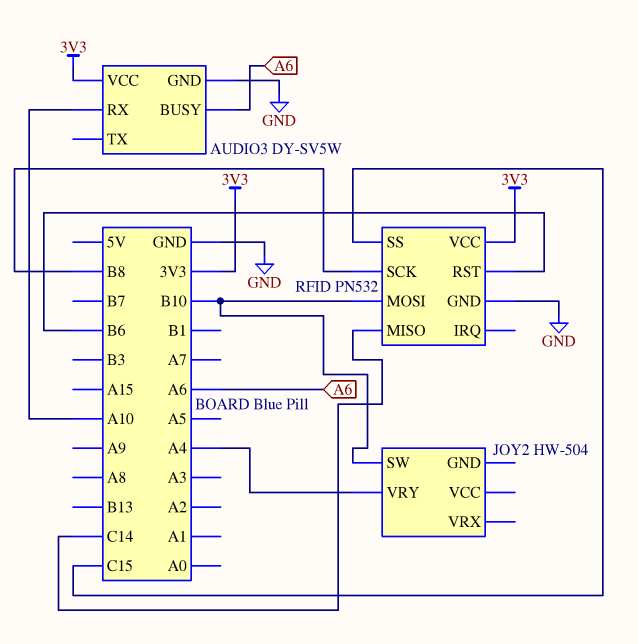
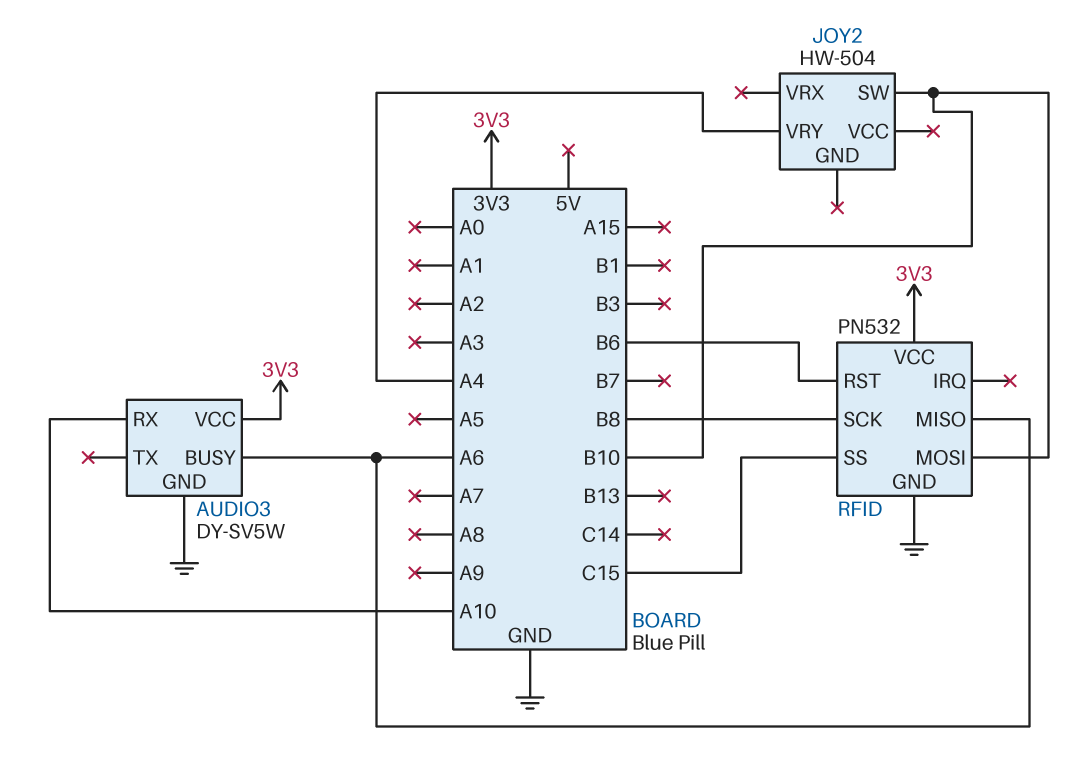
RFID pin MISO: C14 -> A6

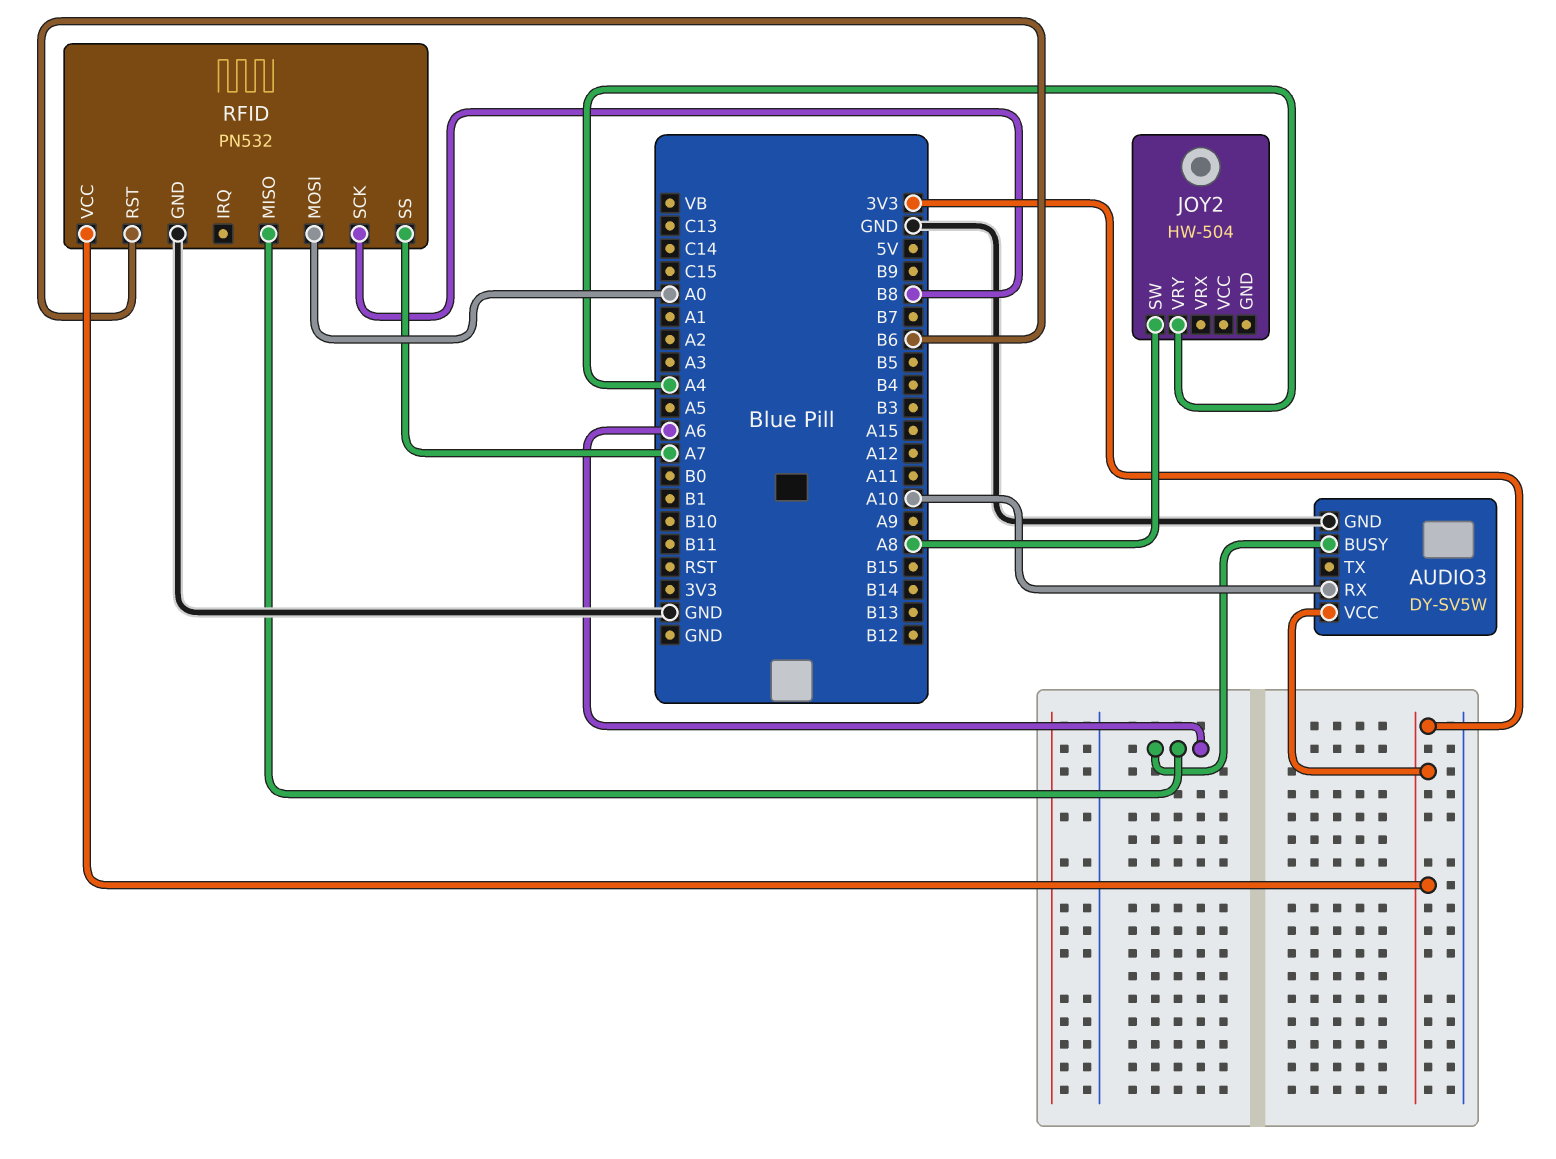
JOY2 pin SW: B10 -> A8
RFID pin MOSI: B10 -> A0
RFID pin SS: C15 -> A7

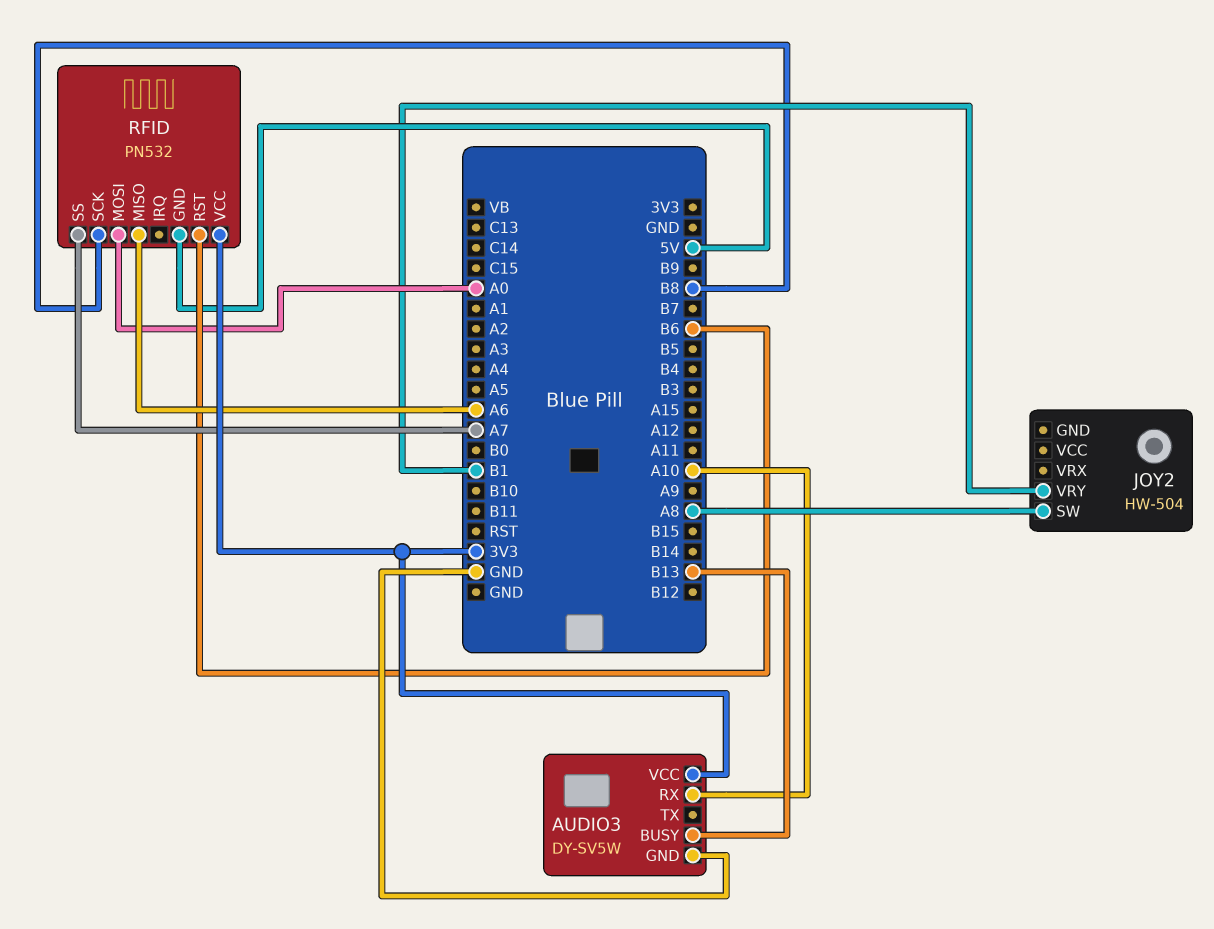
AUDIO3 pin BUSY: A6 -> B13
JOY2 pin VRY: A4 -> B1
RFID pin GND: GND -> 5V

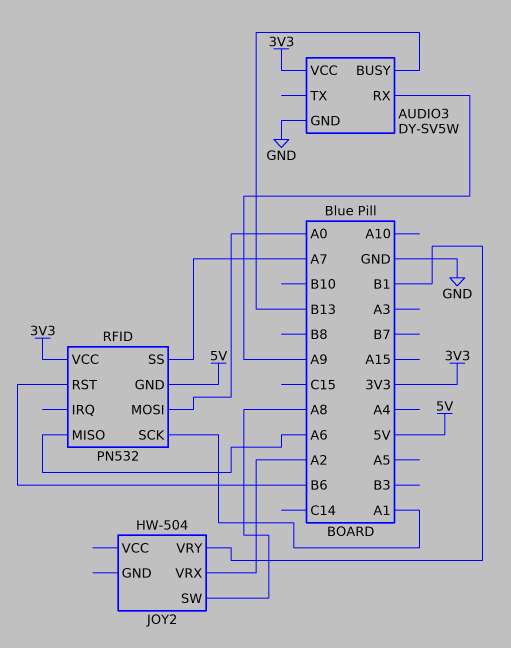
AUDIO3 pin RX: A10 -> A9
JOY2 pin VRX: none -> A2
RFID pin SCK: B8 -> A1

